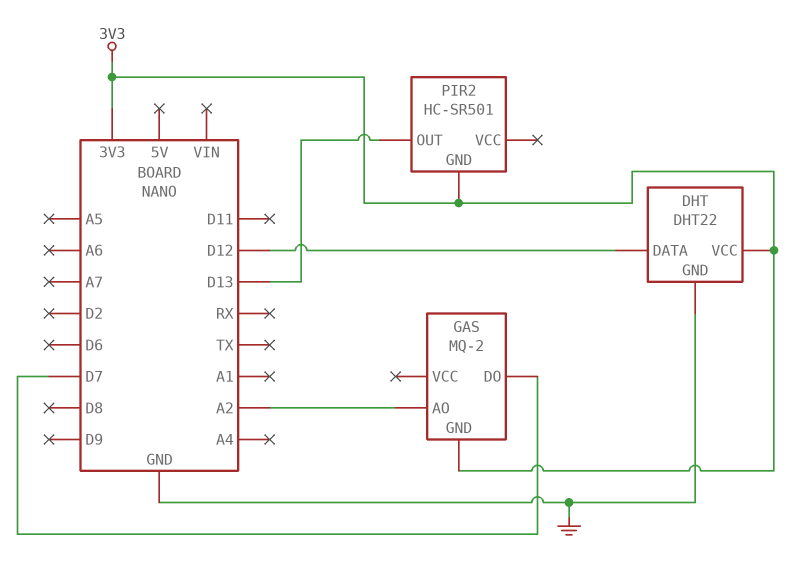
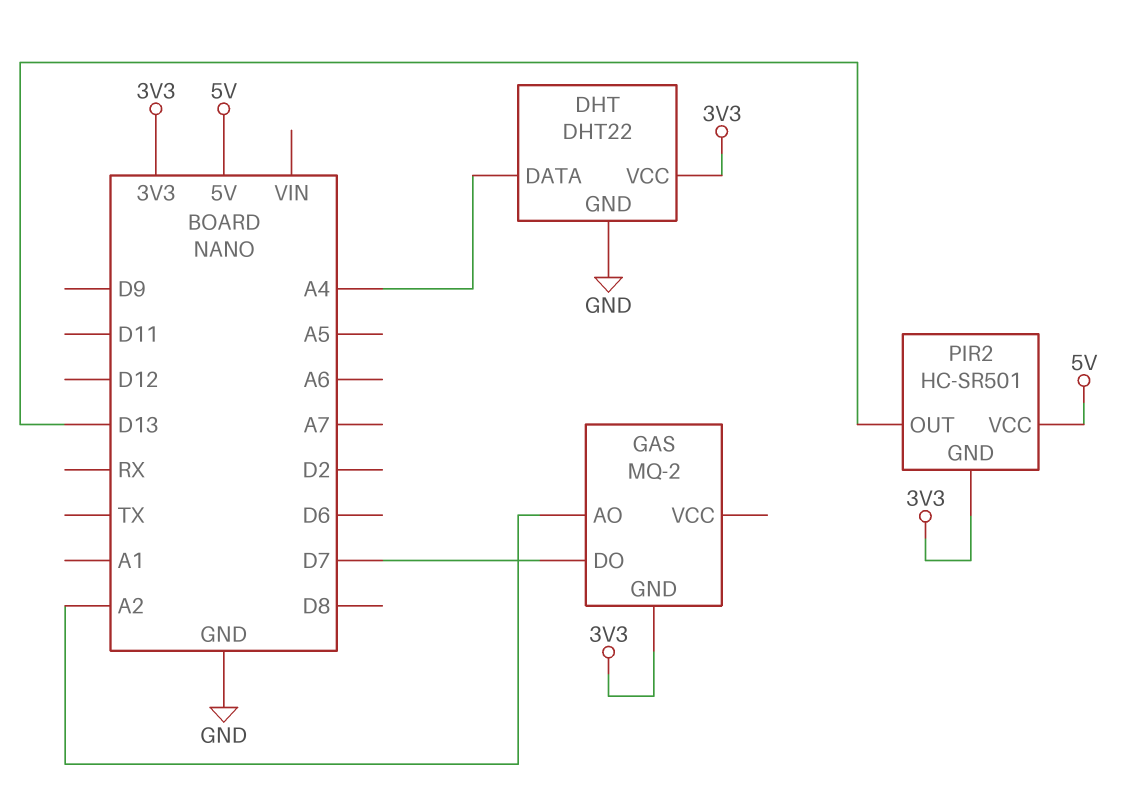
DHT pin DATA: D12 -> A4
PIR2 pin VCC: none -> 5V

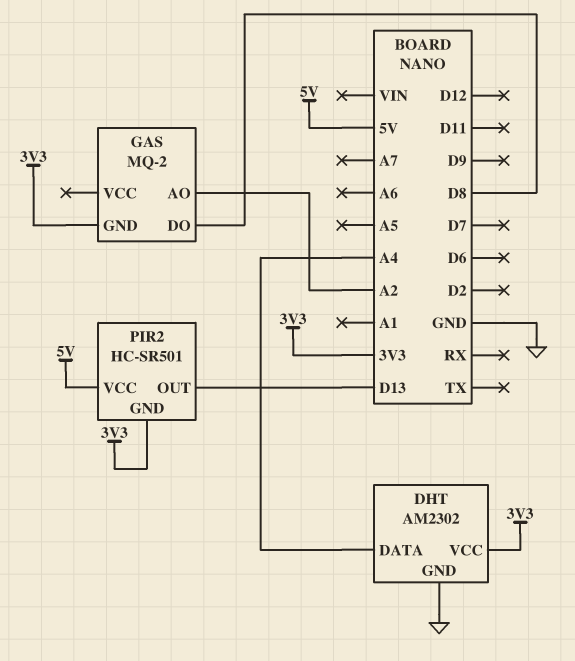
DHT: DHT22 -> AM2302
GAS pin DO: D7 -> D8

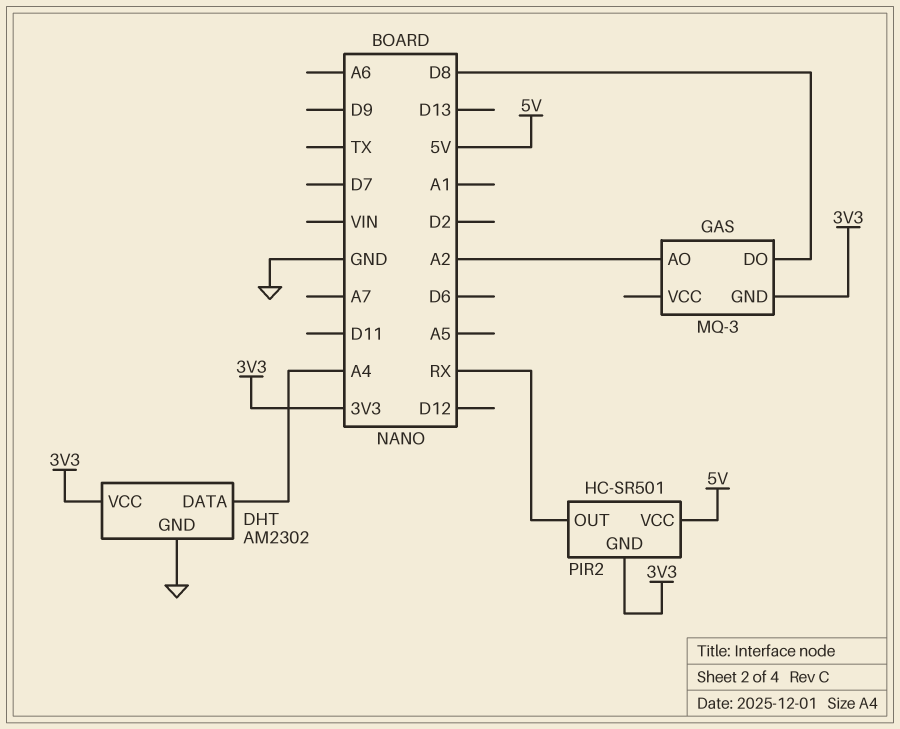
GAS: MQ-2 -> MQ-3
PIR2 pin OUT: D13 -> RX

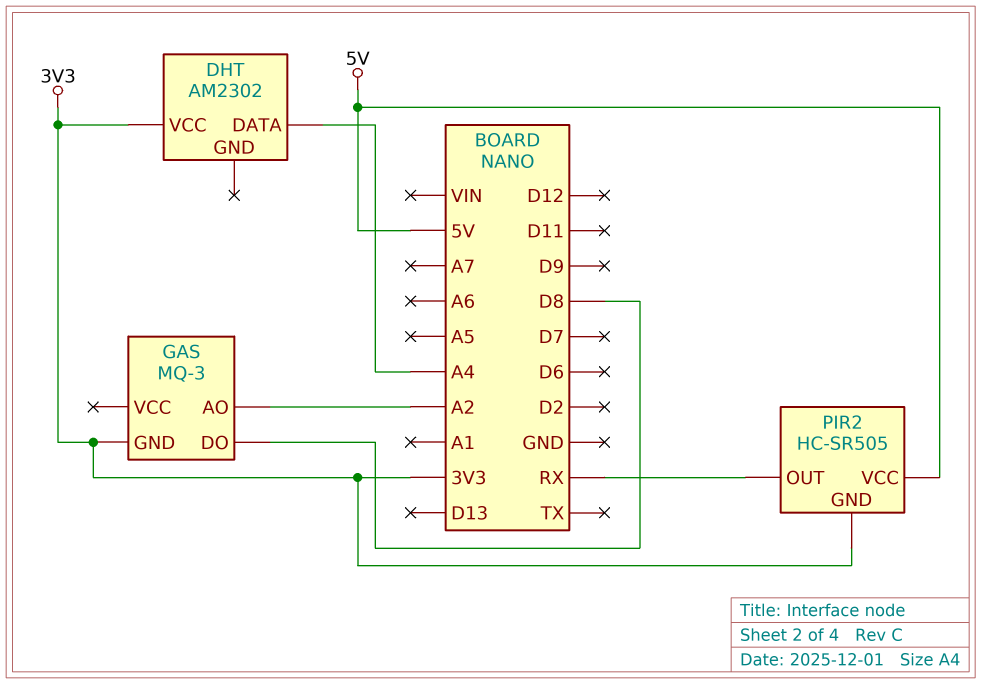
DHT pin GND: GND -> none
PIR2: HC-SR501 -> HC-SR505

